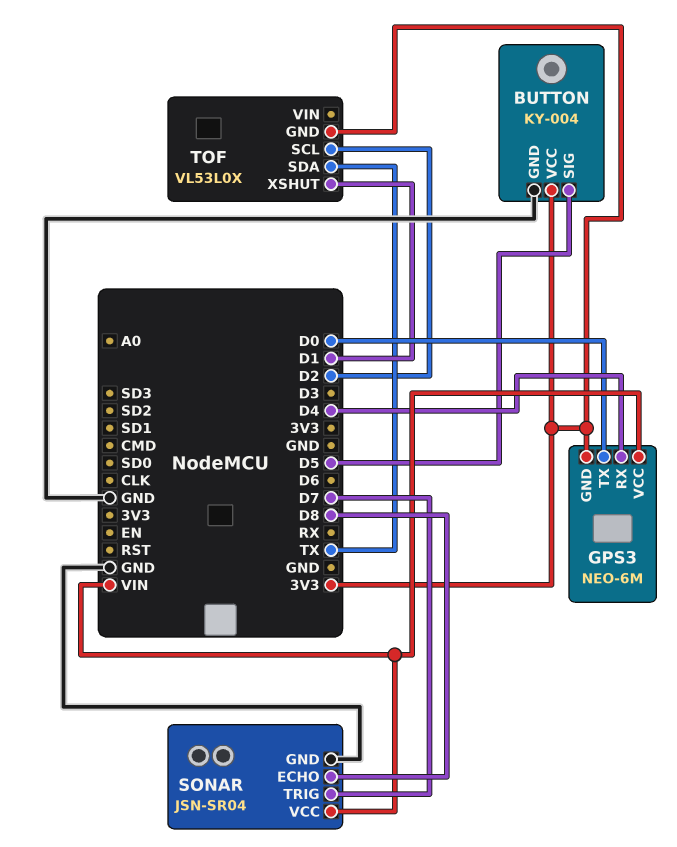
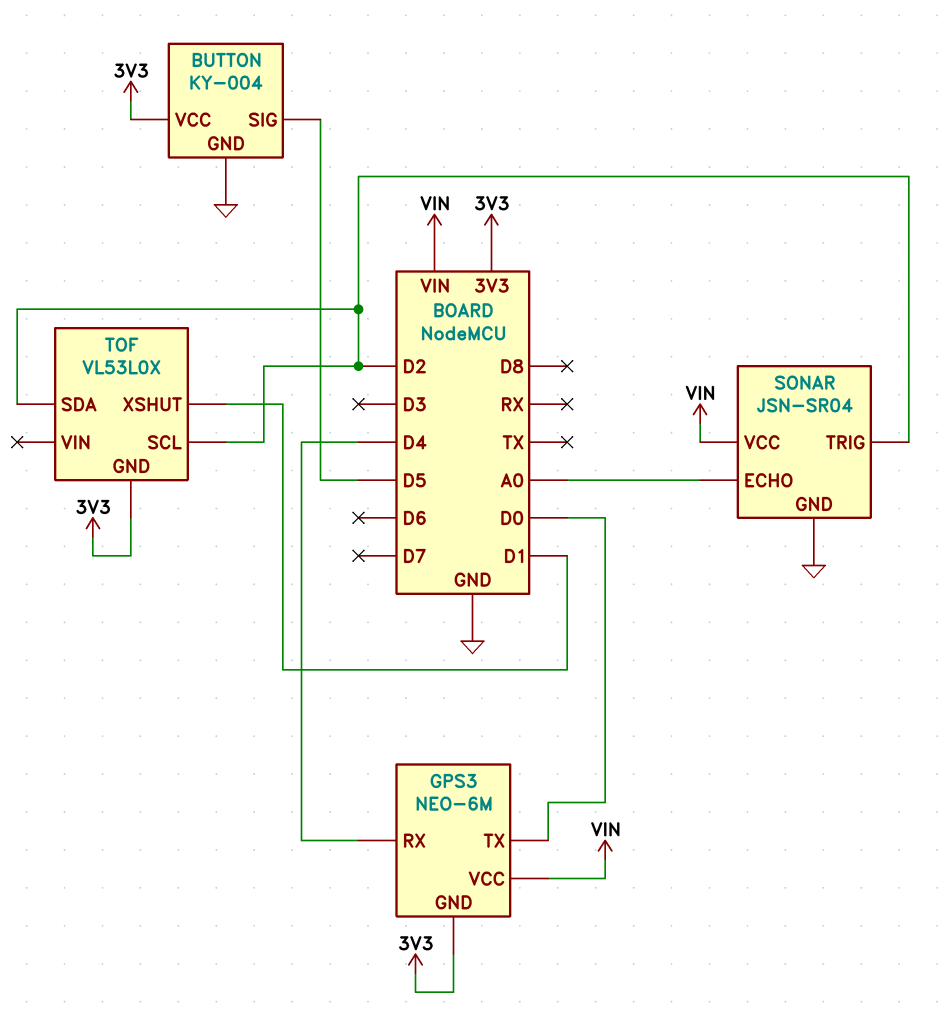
SONAR pin ECHO: D8 -> A0
SONAR pin TRIG: D7 -> D2
TOF pin SDA: TX -> D2

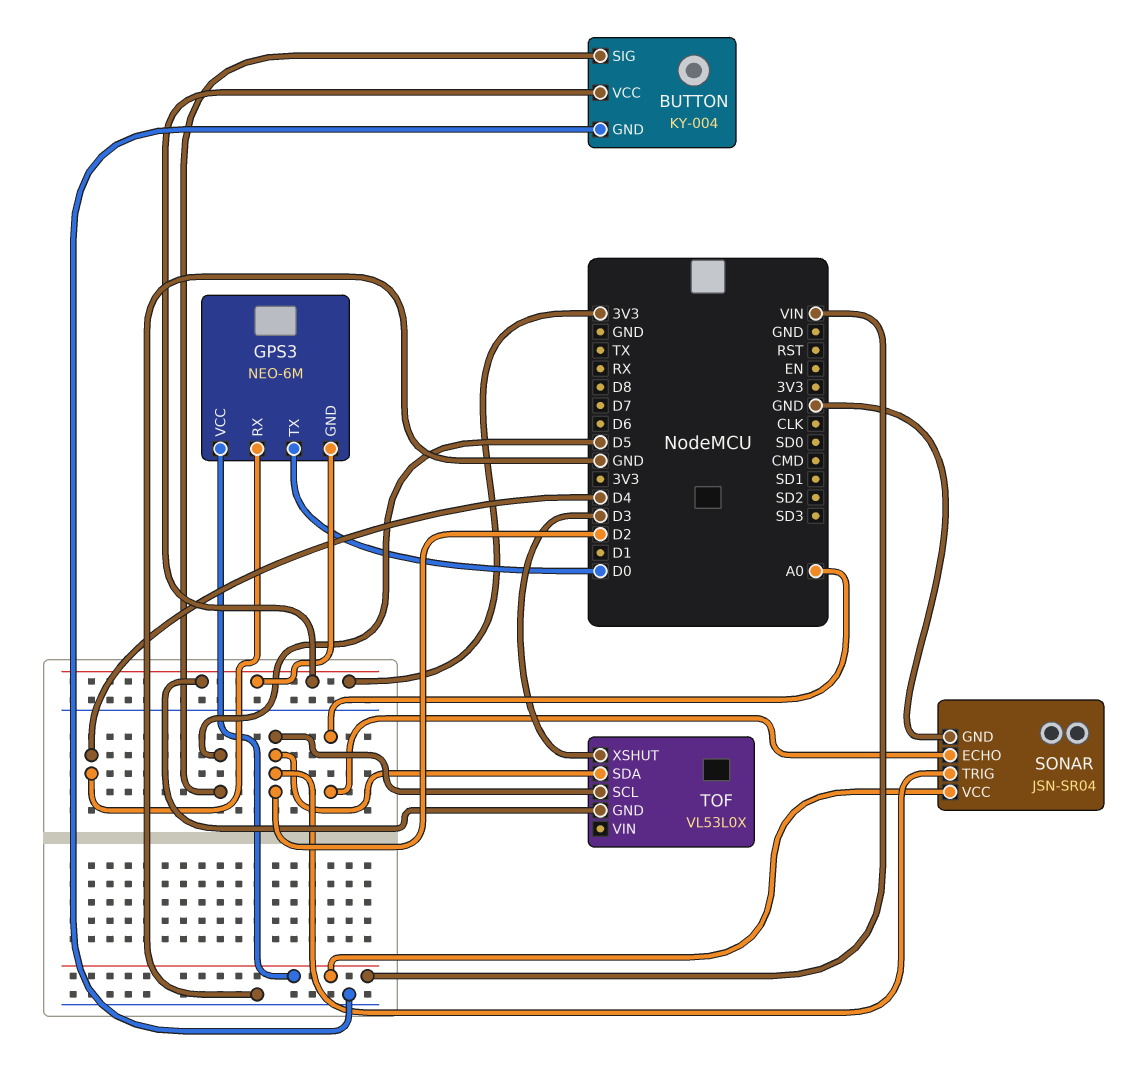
TOF pin XSHUT: D1 -> D3

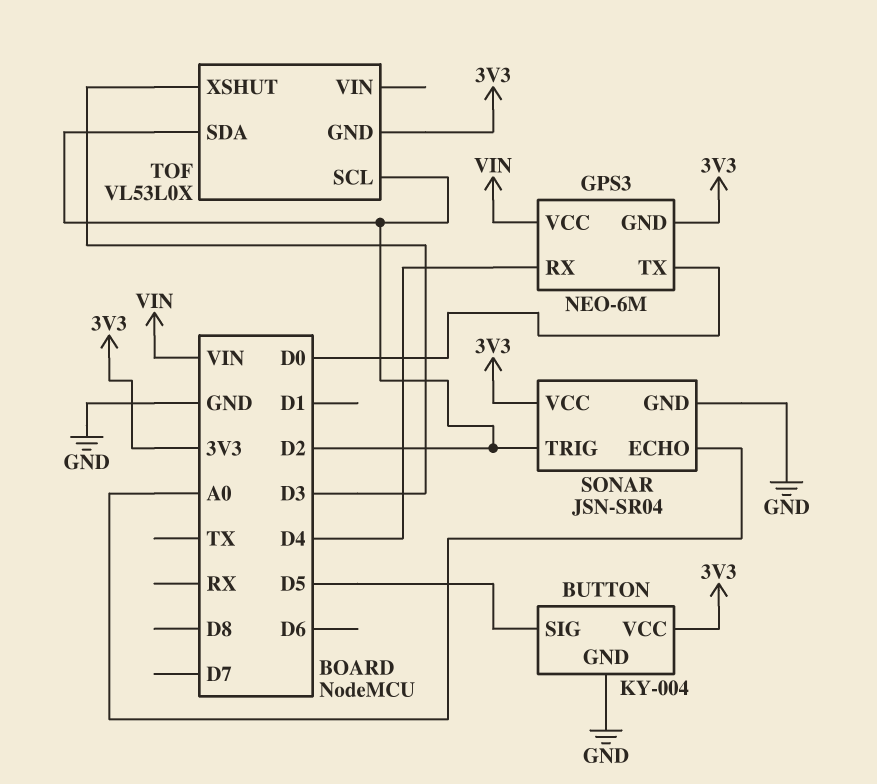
SONAR pin VCC: VIN -> 3V3

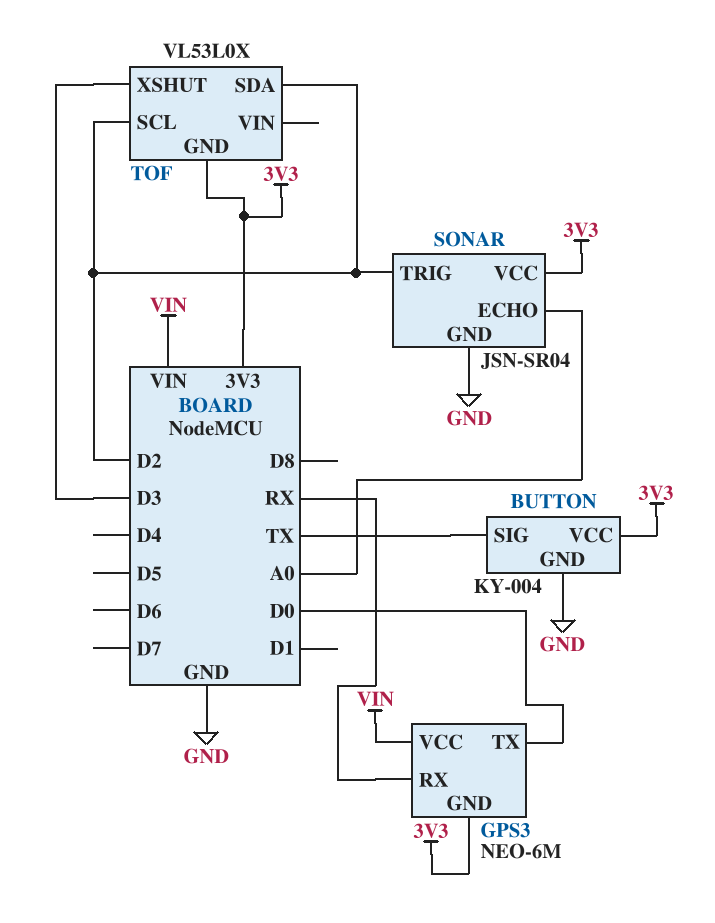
BUTTON pin SIG: D5 -> TX
GPS3 pin RX: D4 -> RX

